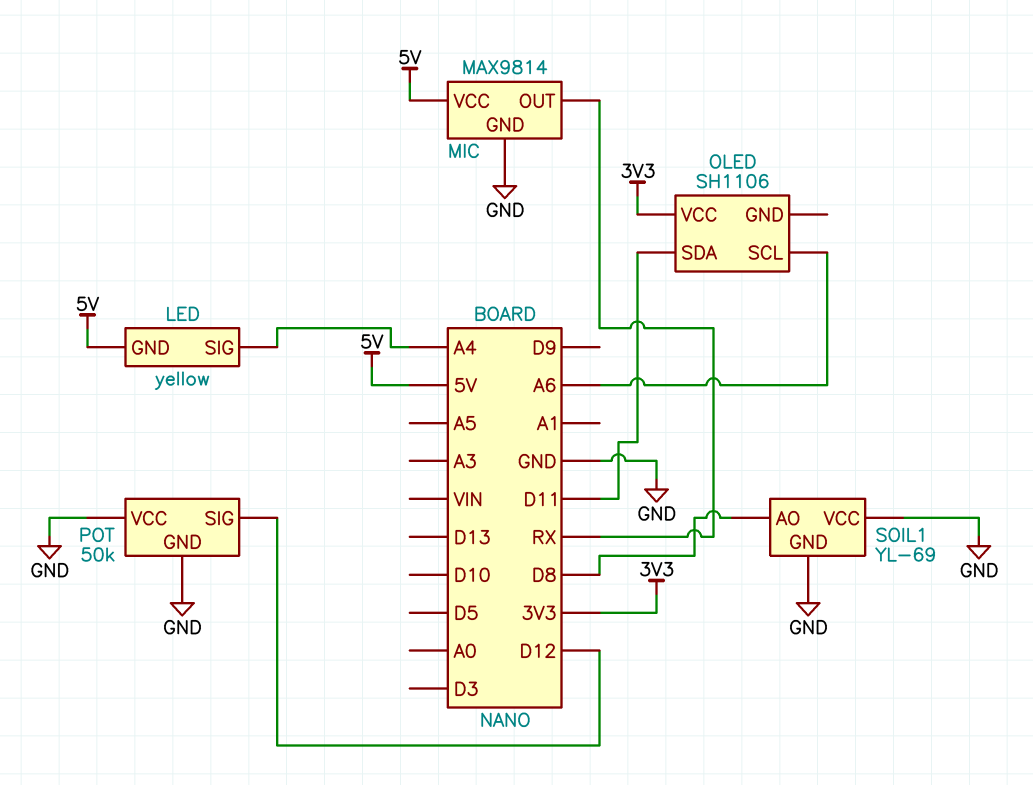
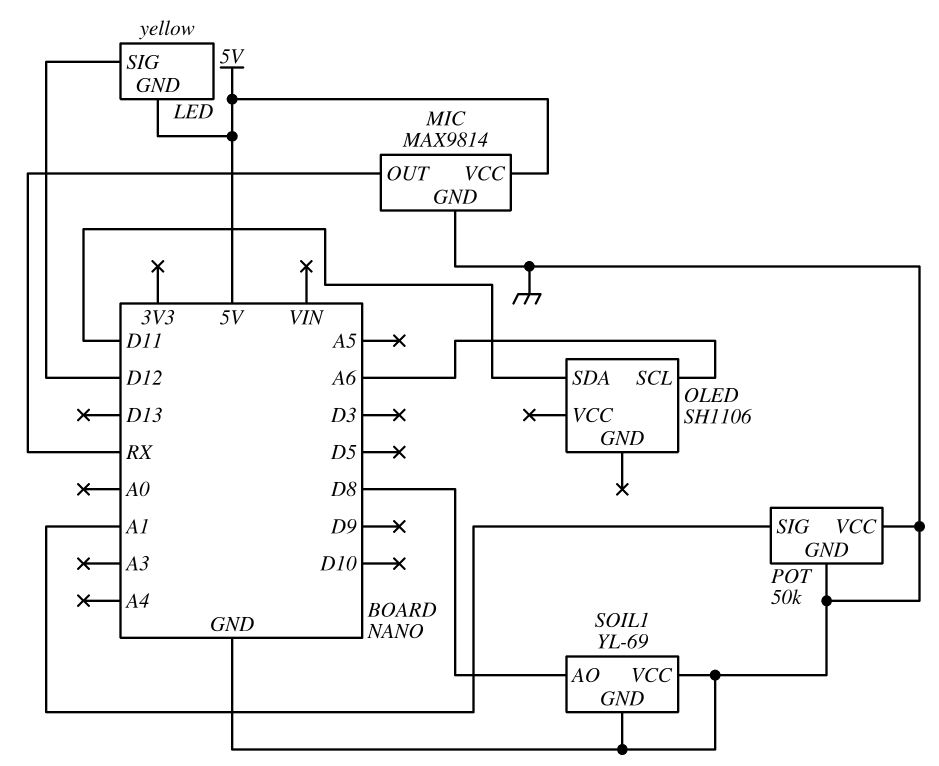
LED pin SIG: A4 -> D12
OLED pin VCC: 3V3 -> none
POT pin SIG: D12 -> A1

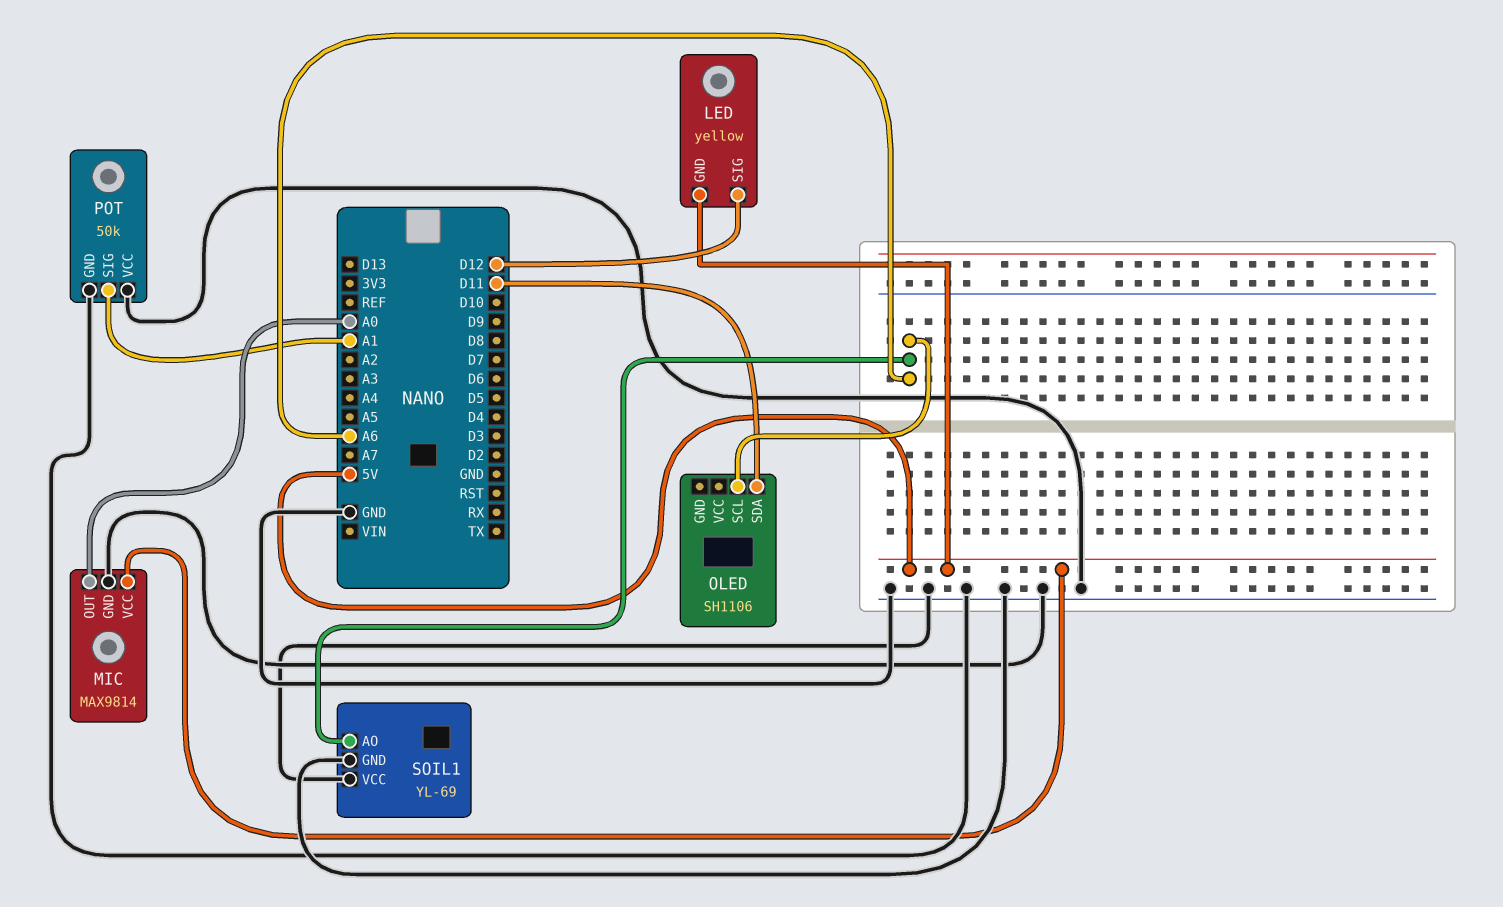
MIC pin OUT: RX -> A0
SOIL1 pin AO: D8 -> A6

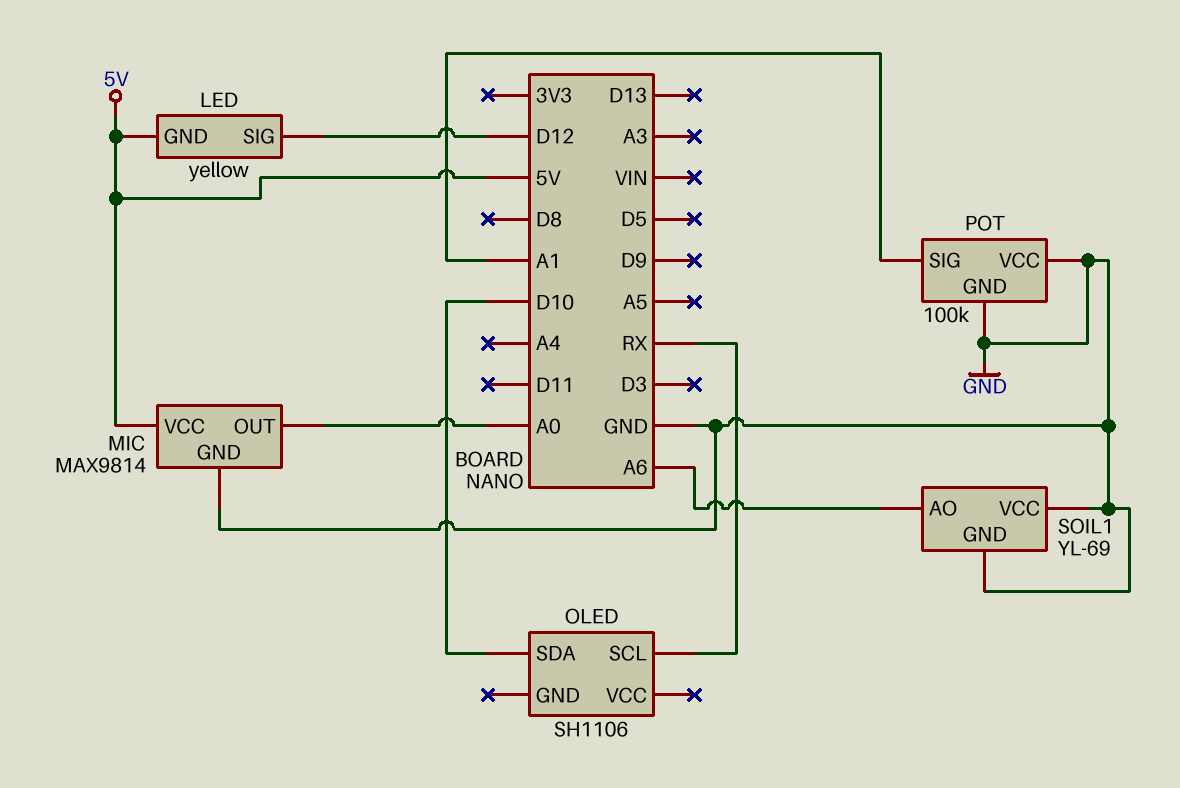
OLED pin SCL: A6 -> RX
OLED pin SDA: D11 -> D10
POT: 50k -> 100k

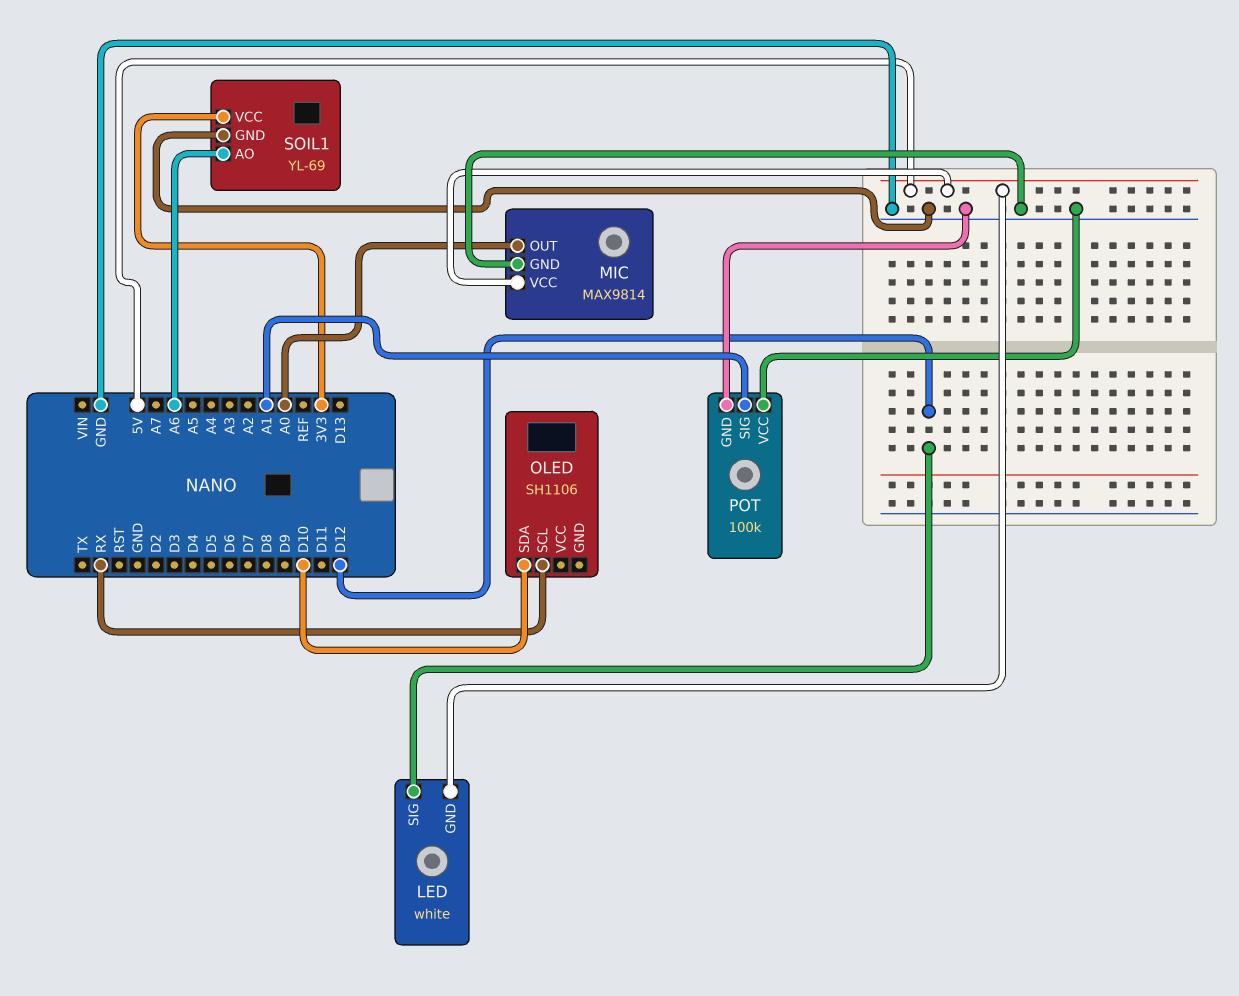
LED: yellow -> white
SOIL1 pin VCC: GND -> 3V3

